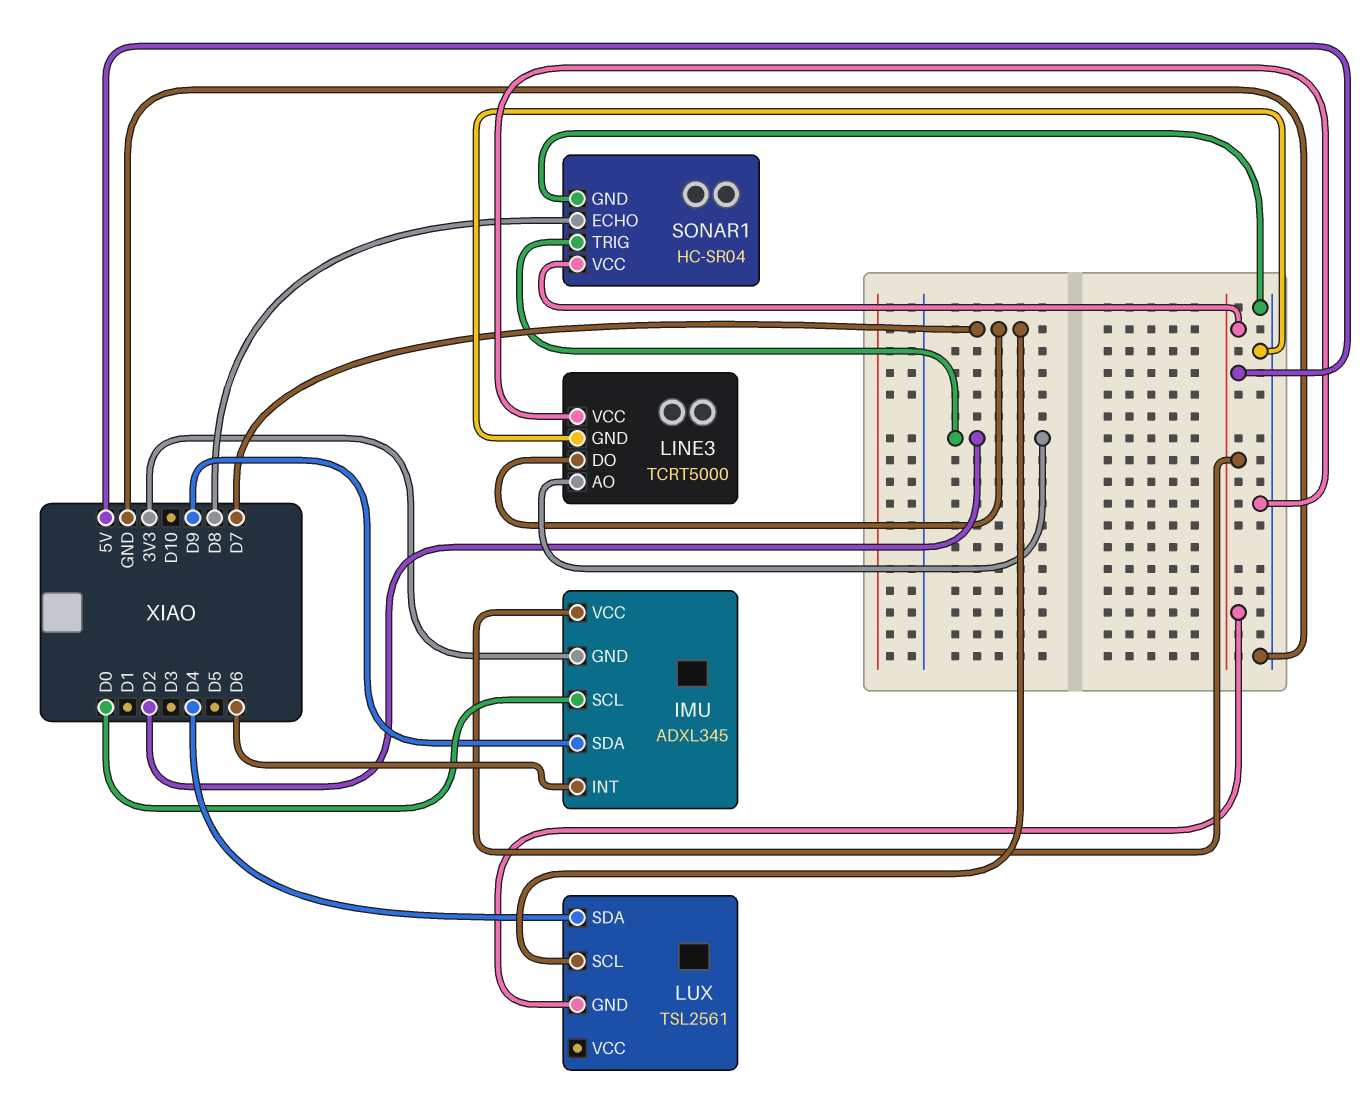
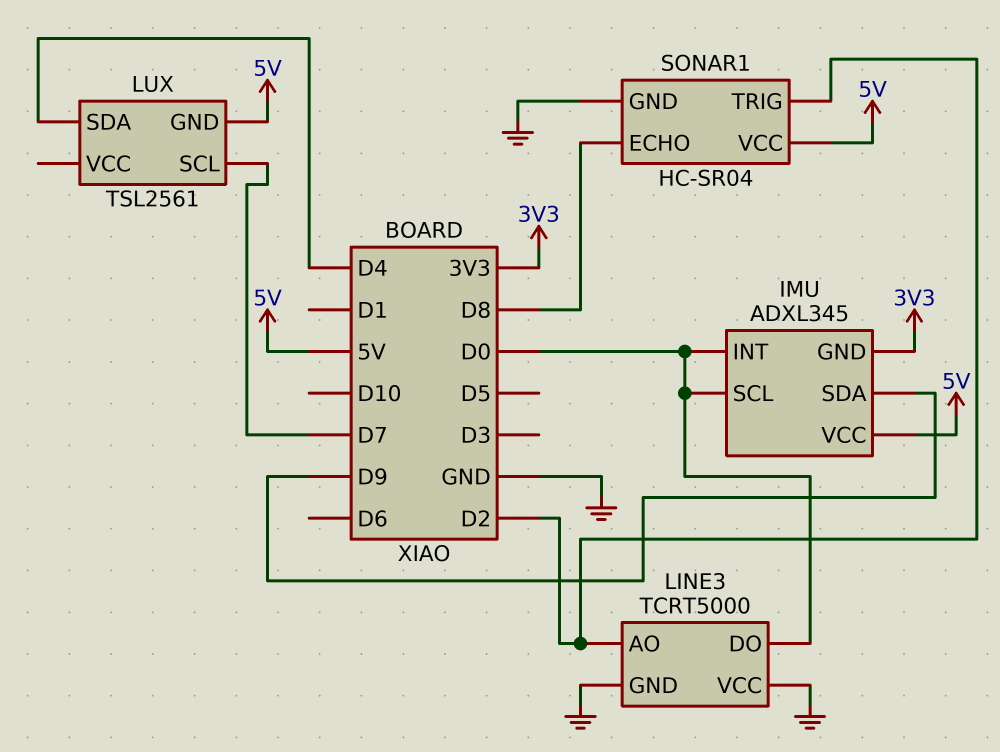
IMU pin INT: D6 -> D0
LINE3 pin DO: D7 -> D0

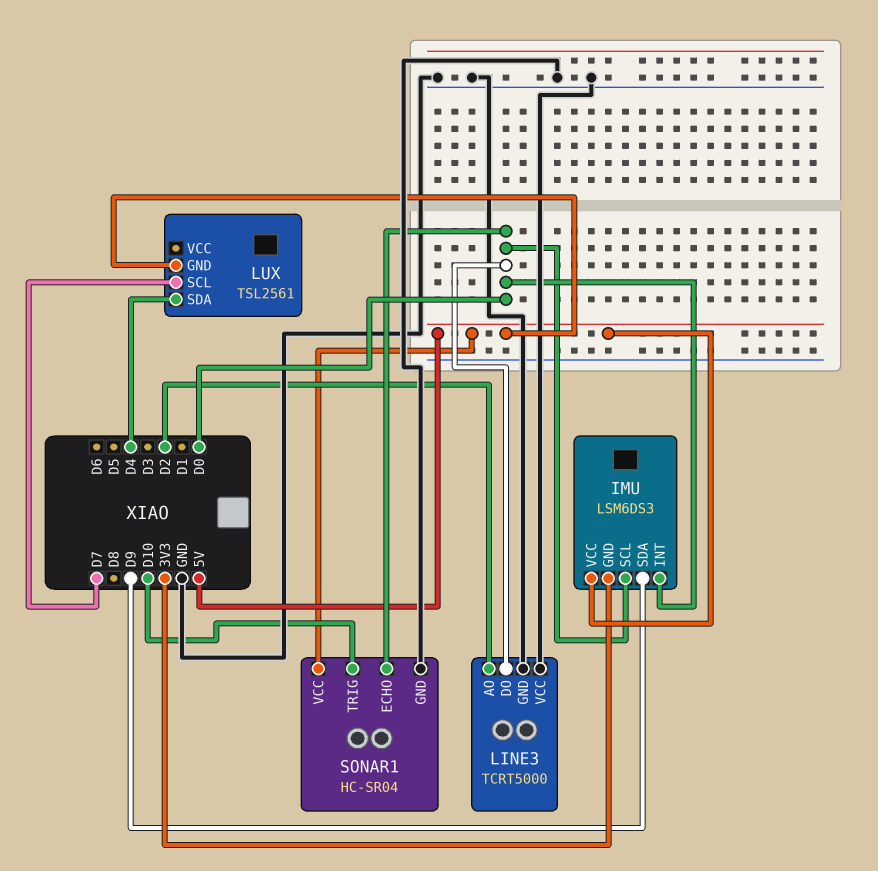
IMU: ADXL345 -> LSM6DS3
SONAR1 pin ECHO: D8 -> D0
SONAR1 pin TRIG: D2 -> D10

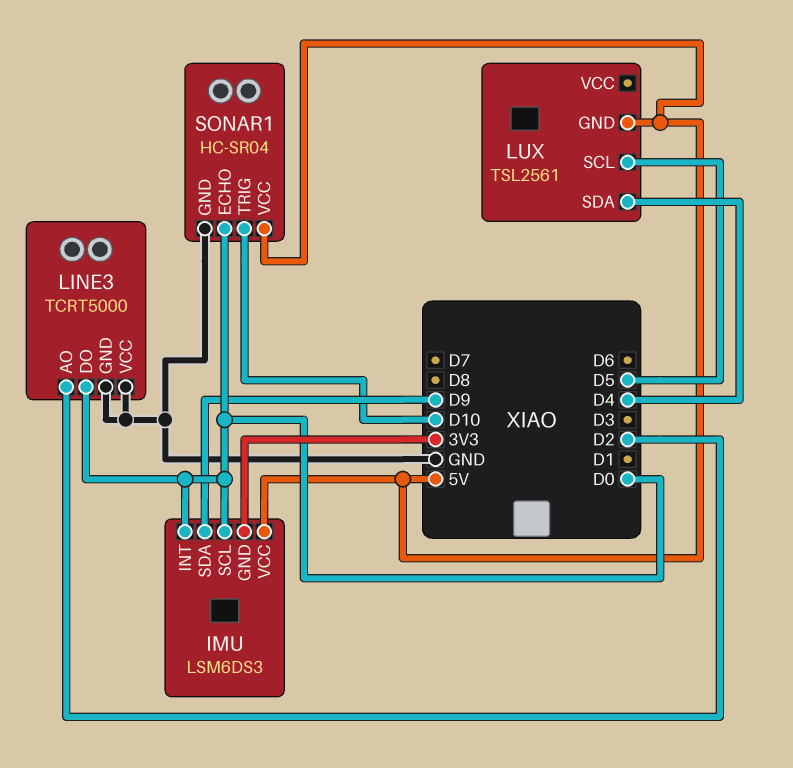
LUX pin SCL: D7 -> D5

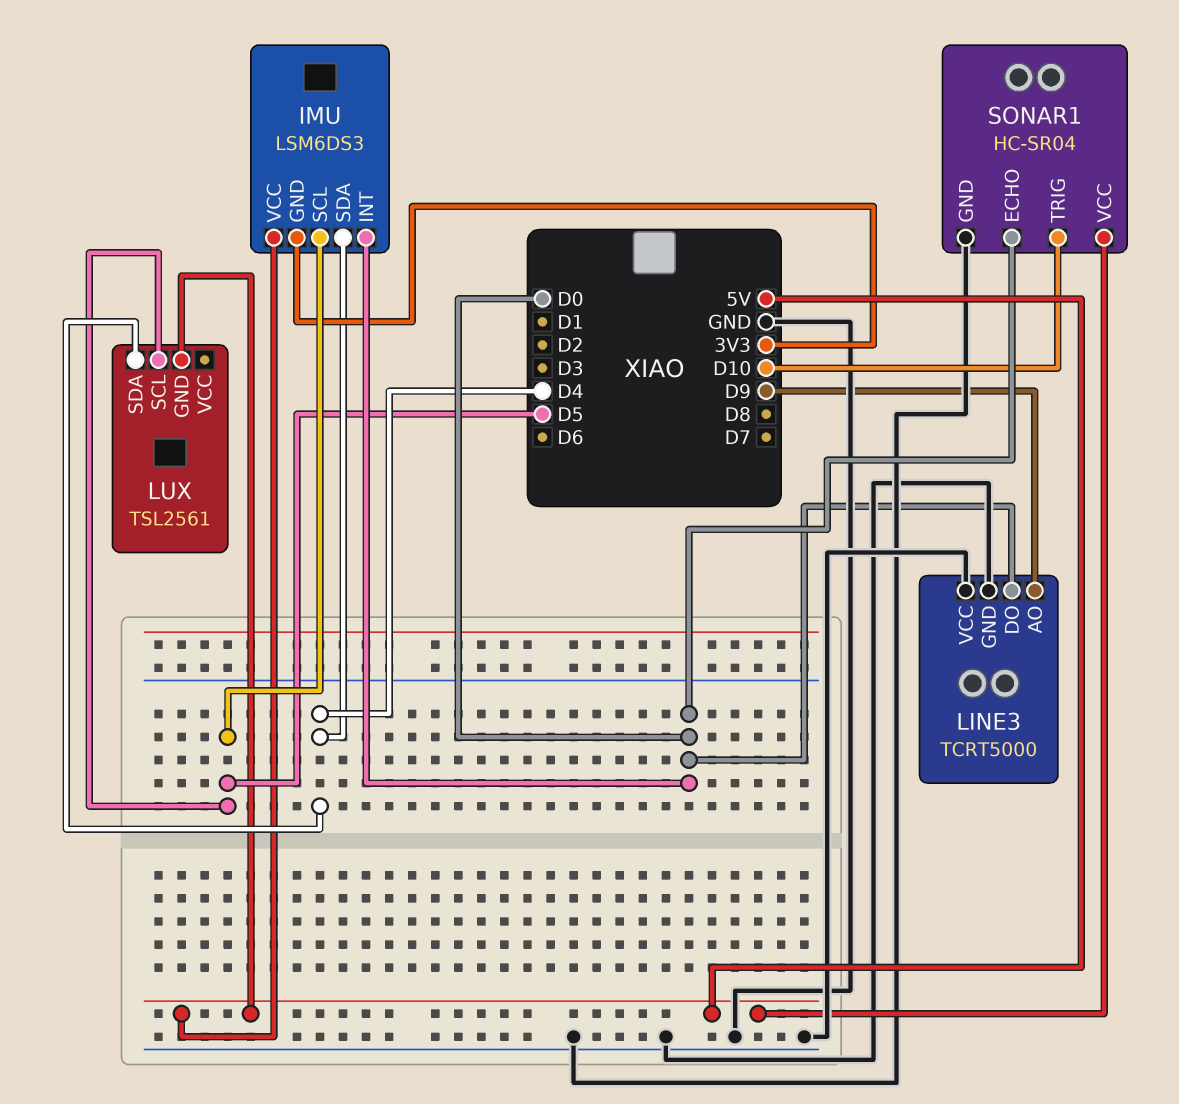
IMU pin SCL: D0 -> D5
IMU pin SDA: D9 -> D4
LINE3 pin AO: D2 -> D9

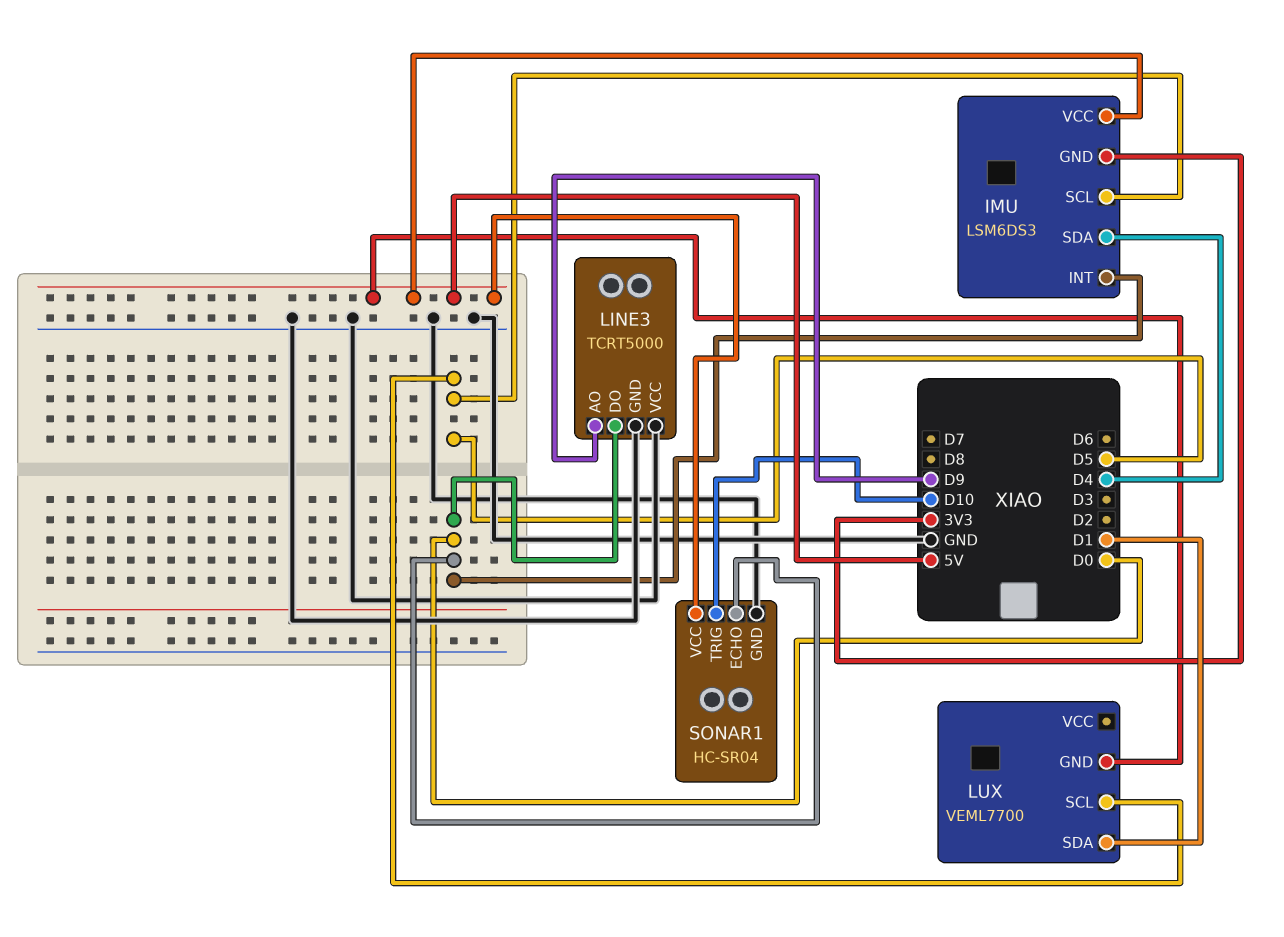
LUX: TSL2561 -> VEML7700
LUX pin SDA: D4 -> D1

